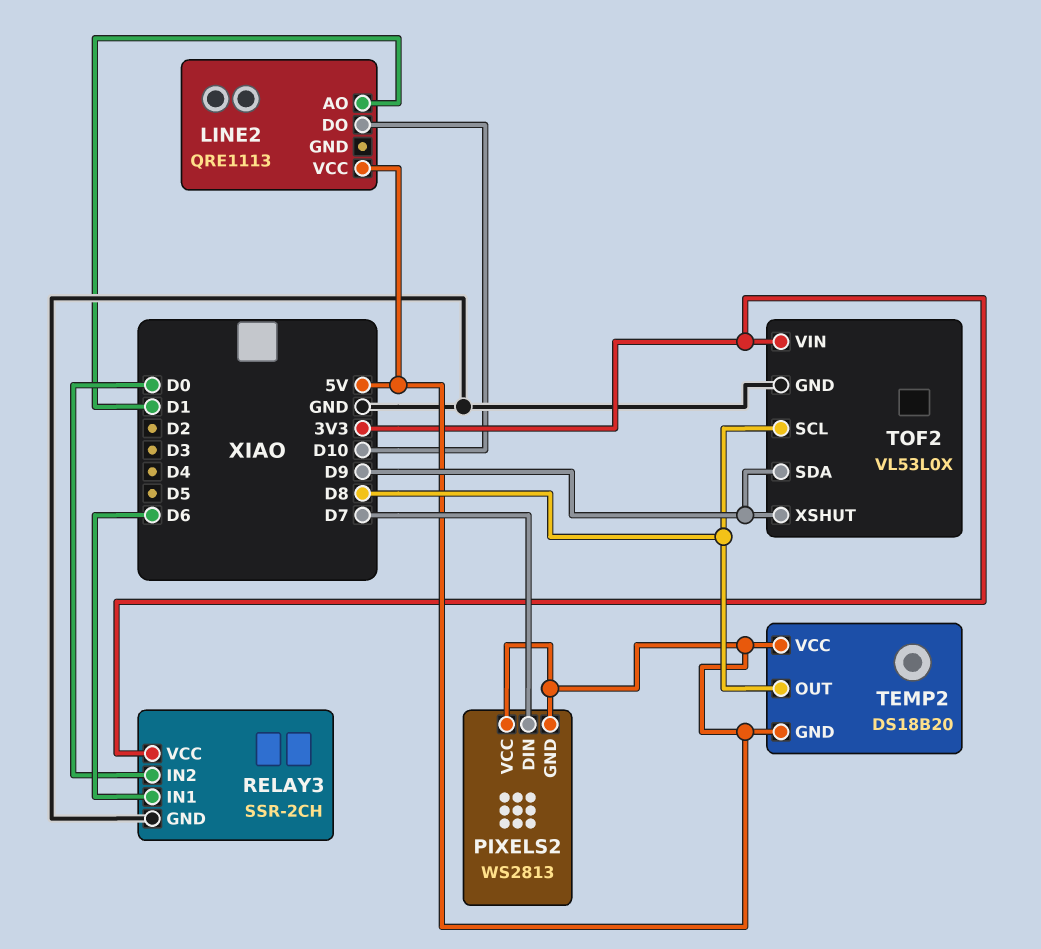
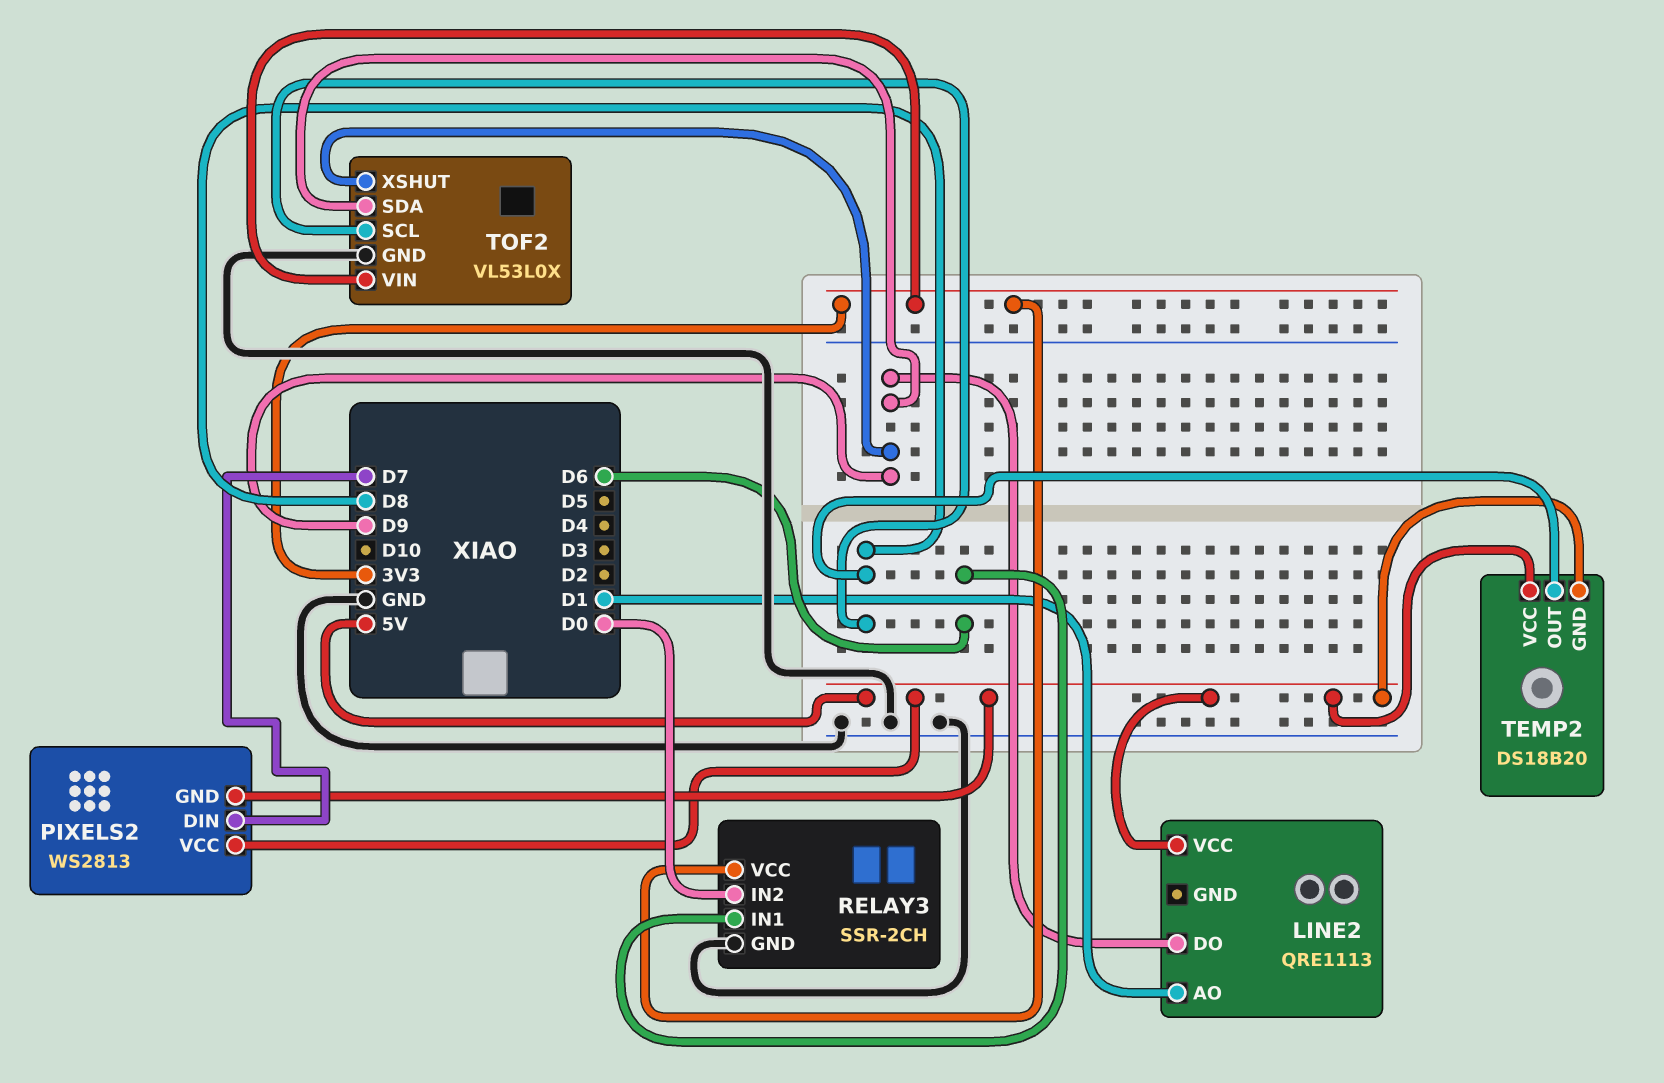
LINE2 pin DO: D10 -> D9

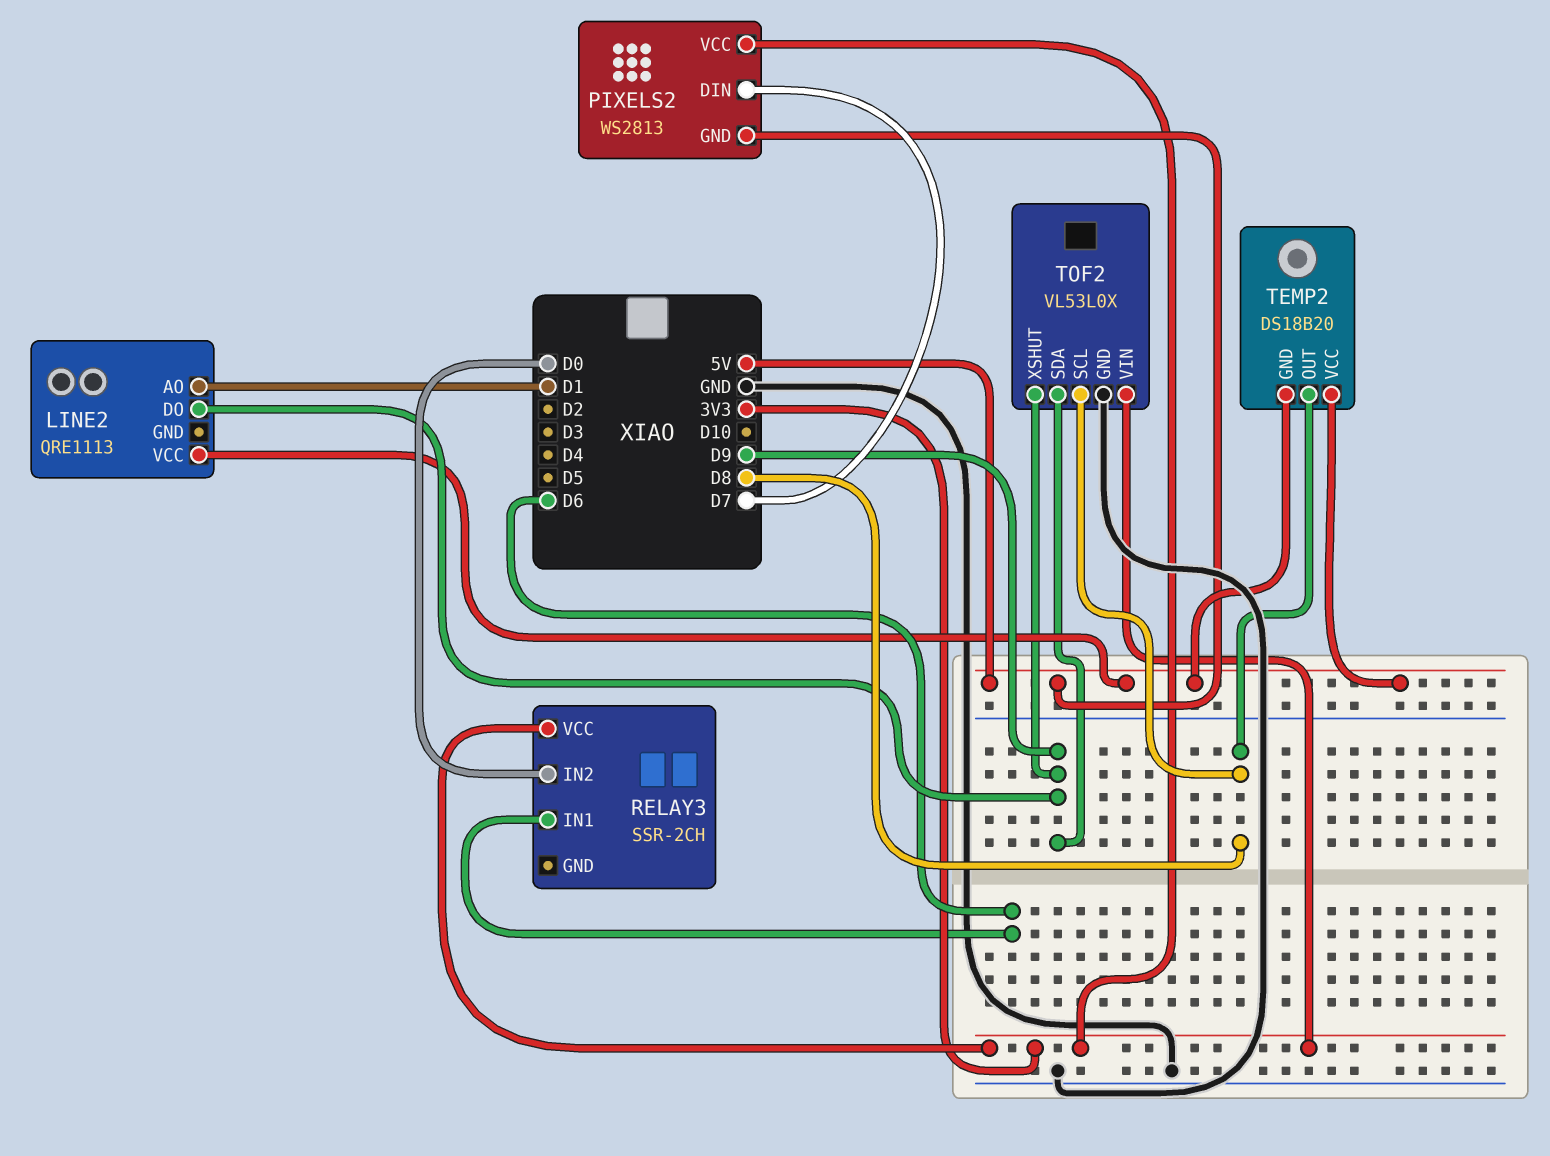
PIXELS2 pin VCC: 5V -> 3V3
RELAY3 pin GND: GND -> none

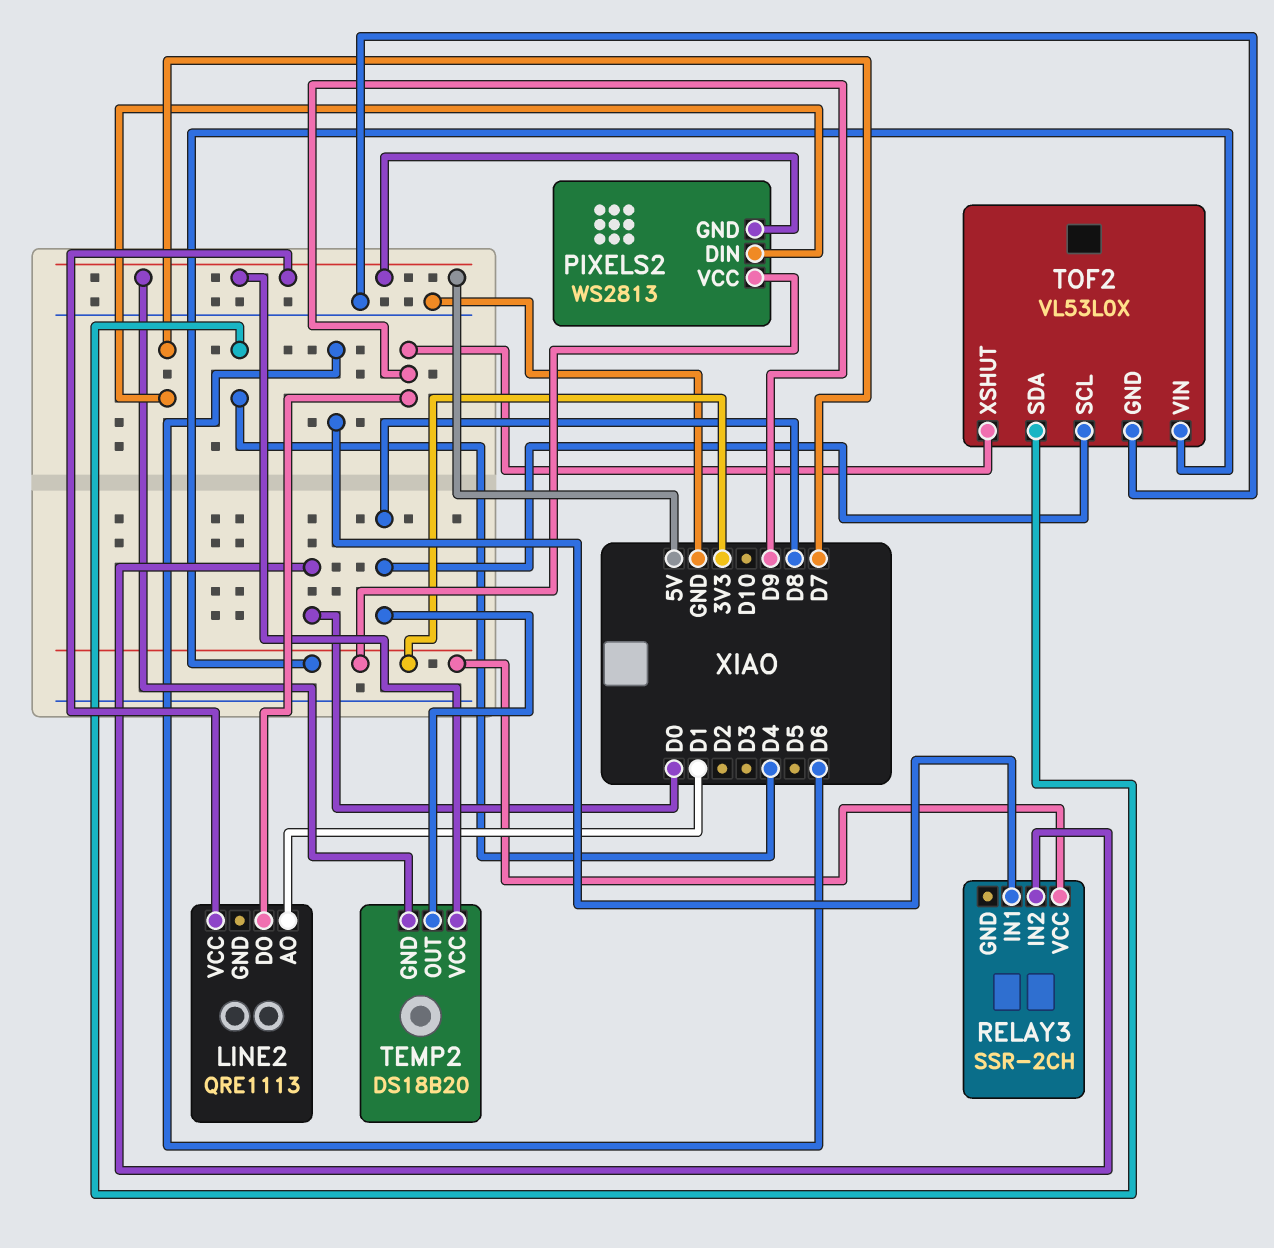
TOF2 pin SDA: D9 -> D4

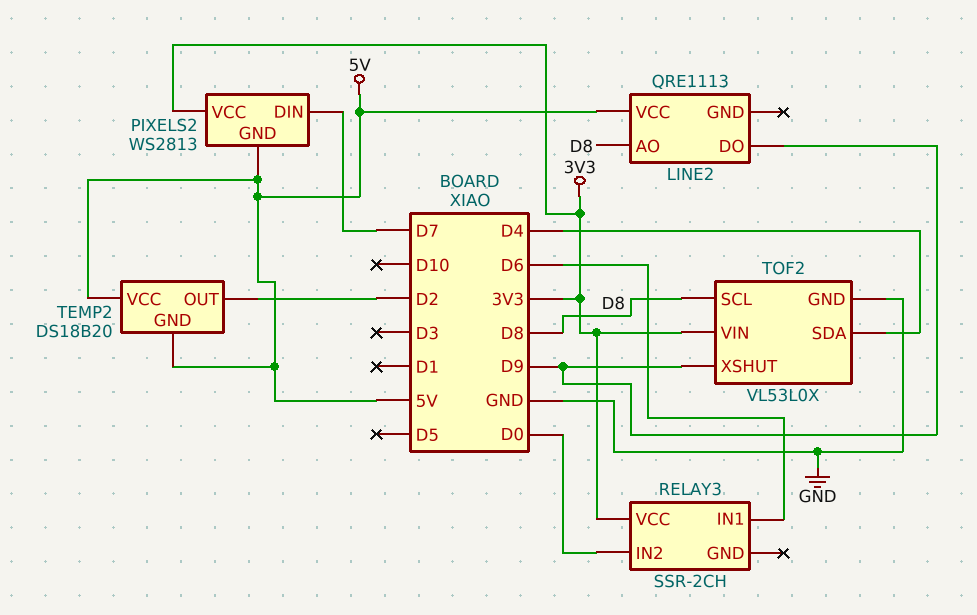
LINE2 pin AO: D1 -> D8
TEMP2 pin OUT: D8 -> D2

